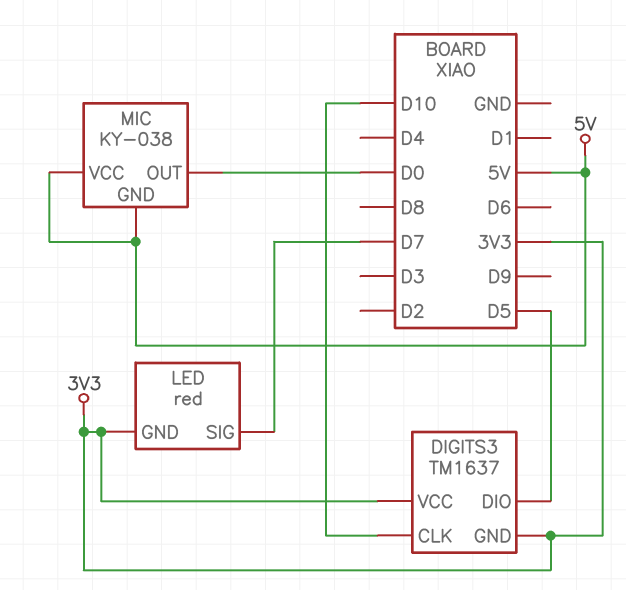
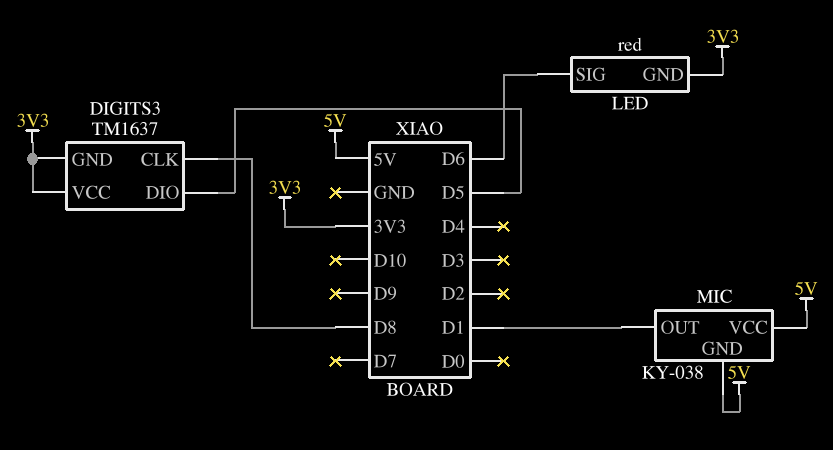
DIGITS3 pin CLK: D10 -> D8
LED pin SIG: D7 -> D6
MIC pin OUT: D0 -> D1

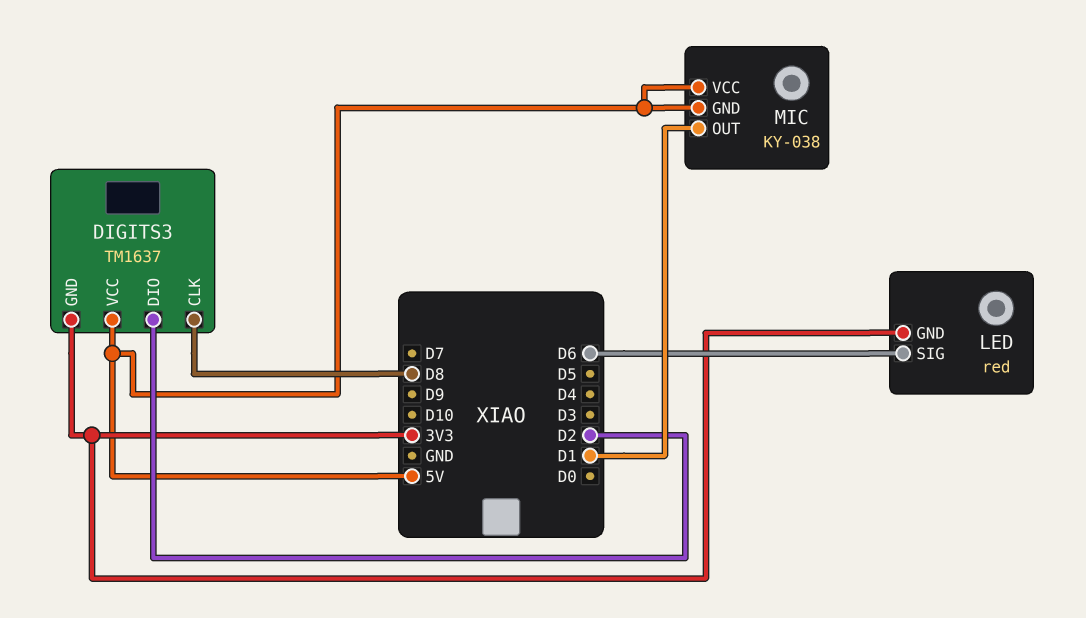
DIGITS3 pin DIO: D5 -> D2
DIGITS3 pin VCC: 3V3 -> 5V

